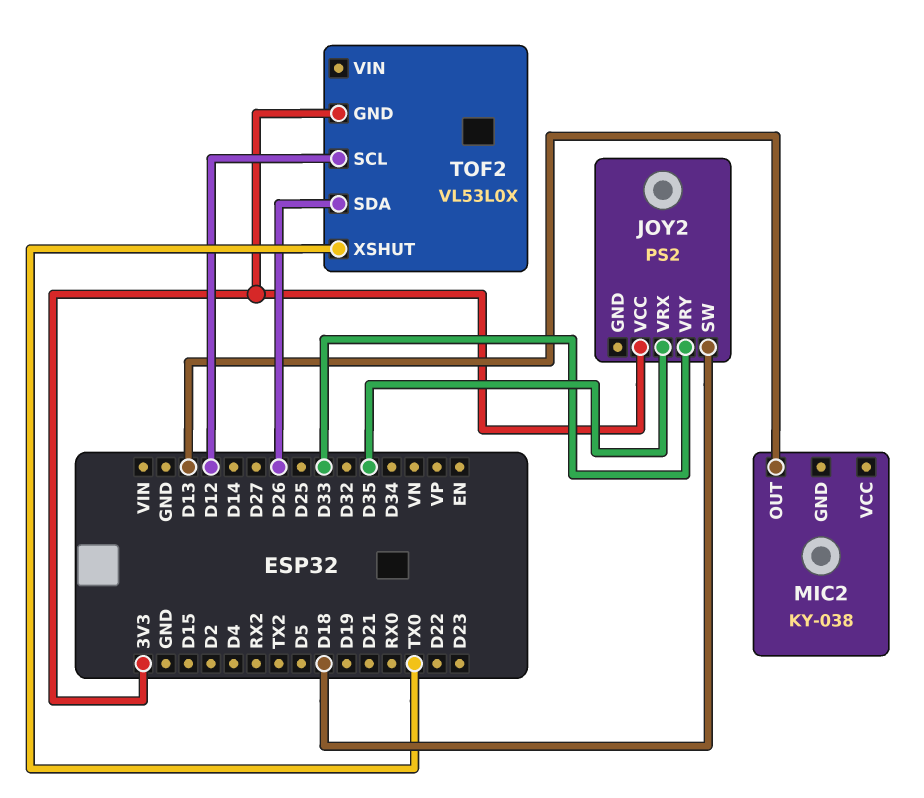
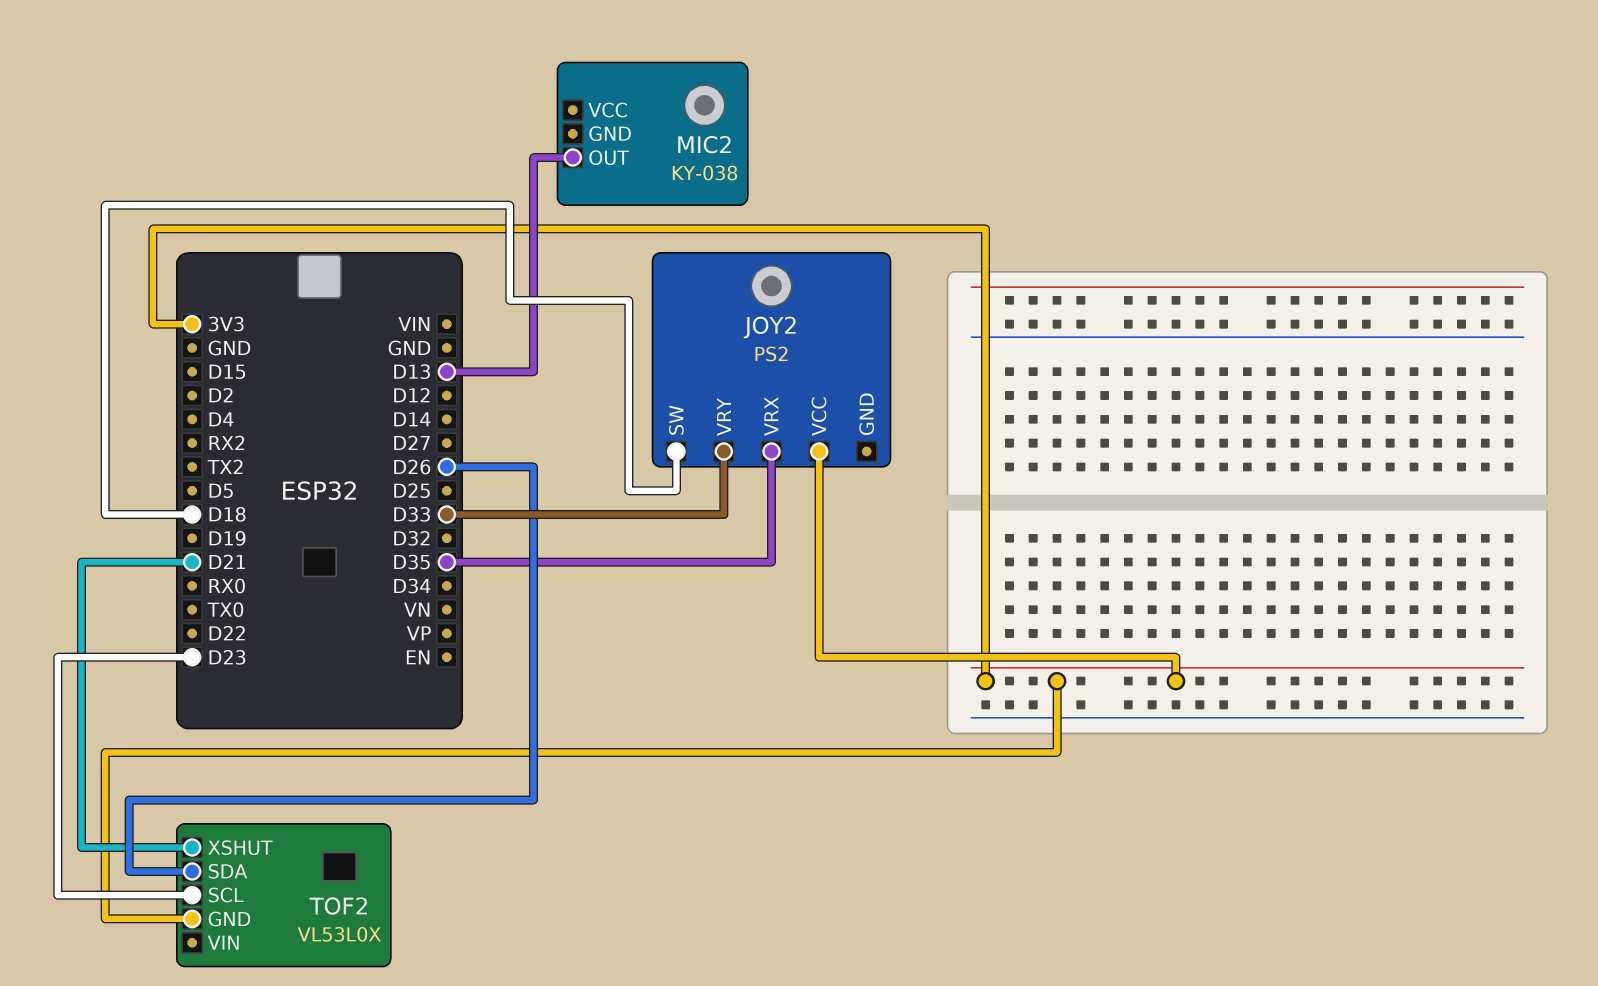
TOF2 pin SCL: D12 -> D23
TOF2 pin XSHUT: TX0 -> D21

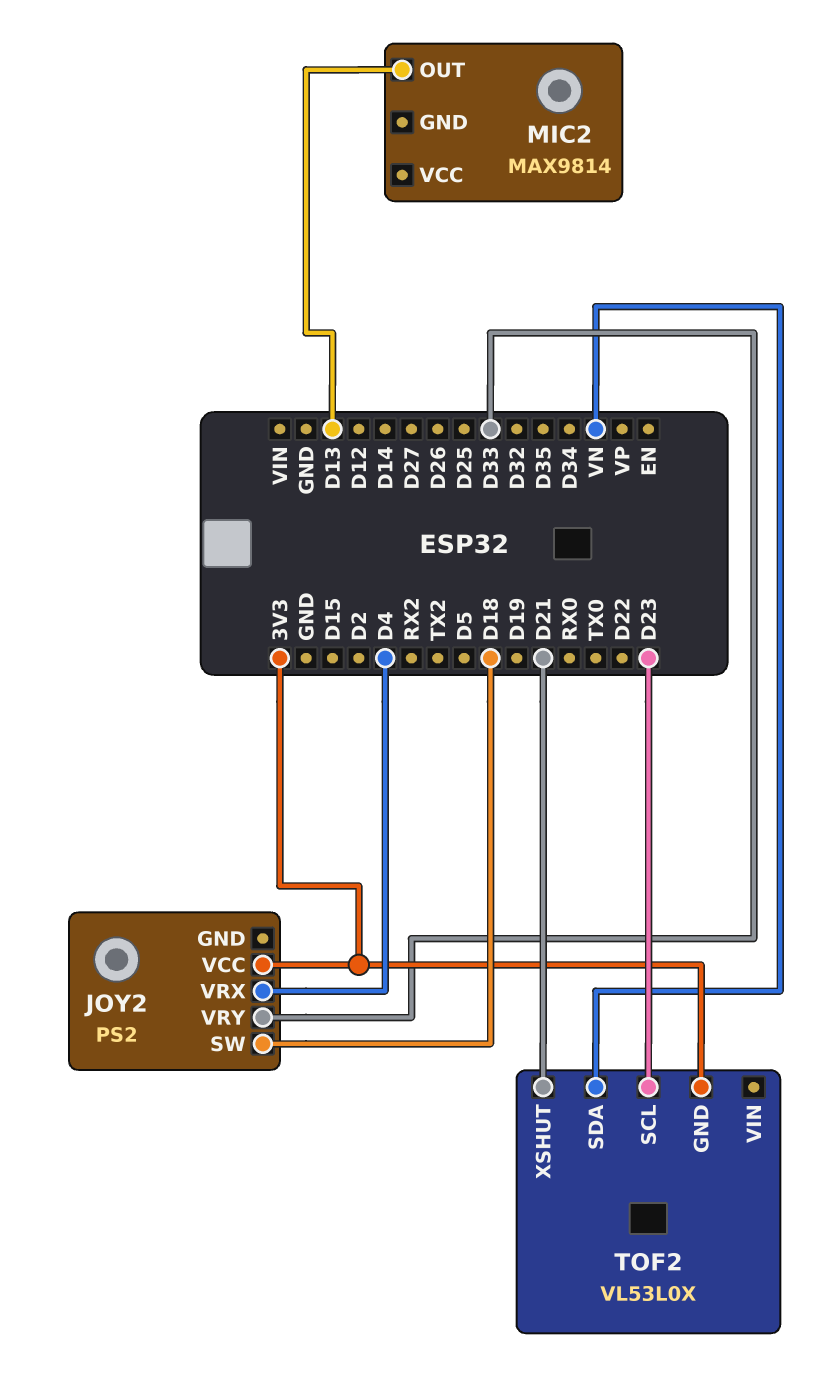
JOY2 pin VRX: D35 -> D4
MIC2: KY-038 -> MAX9814
TOF2 pin SDA: D26 -> VN

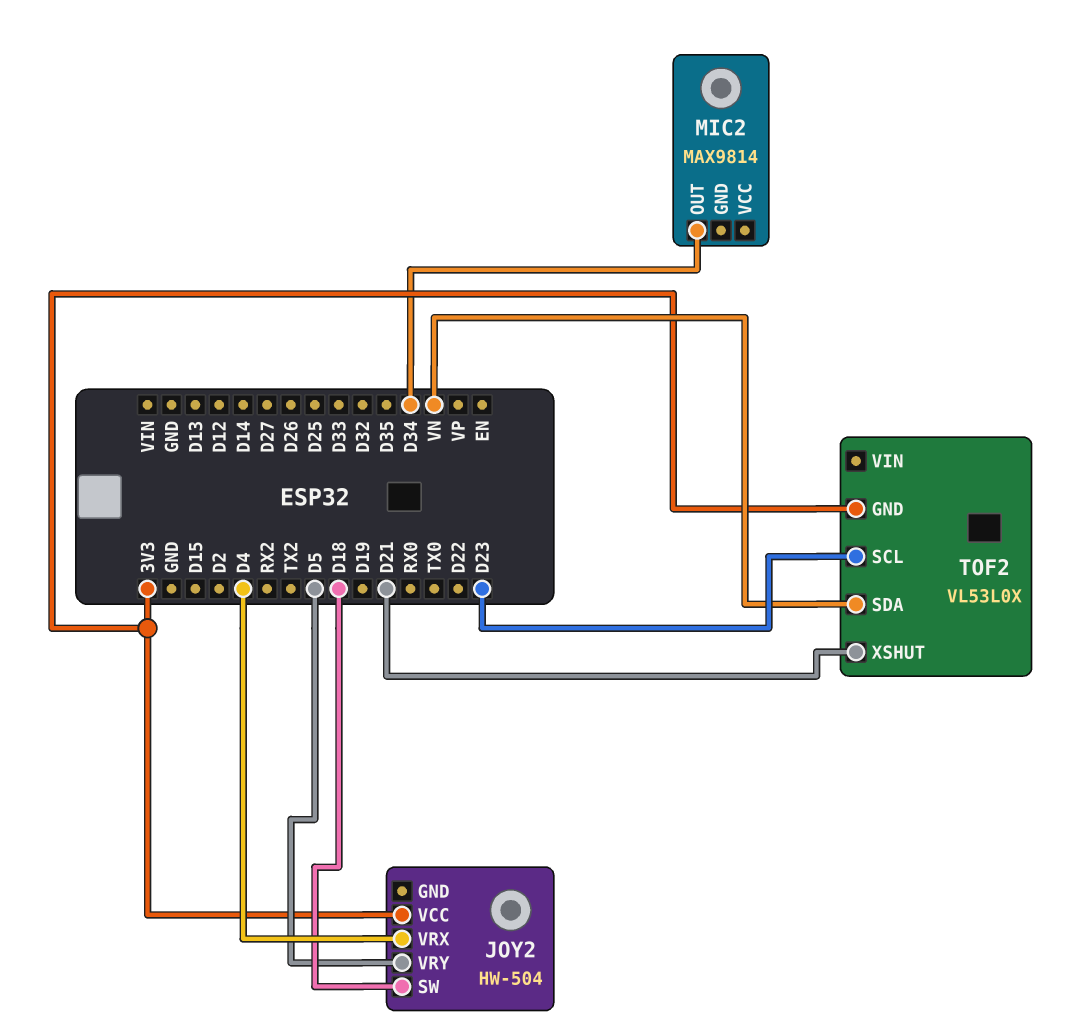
JOY2: PS2 -> HW-504
JOY2 pin VRY: D33 -> D5
MIC2 pin OUT: D13 -> D34

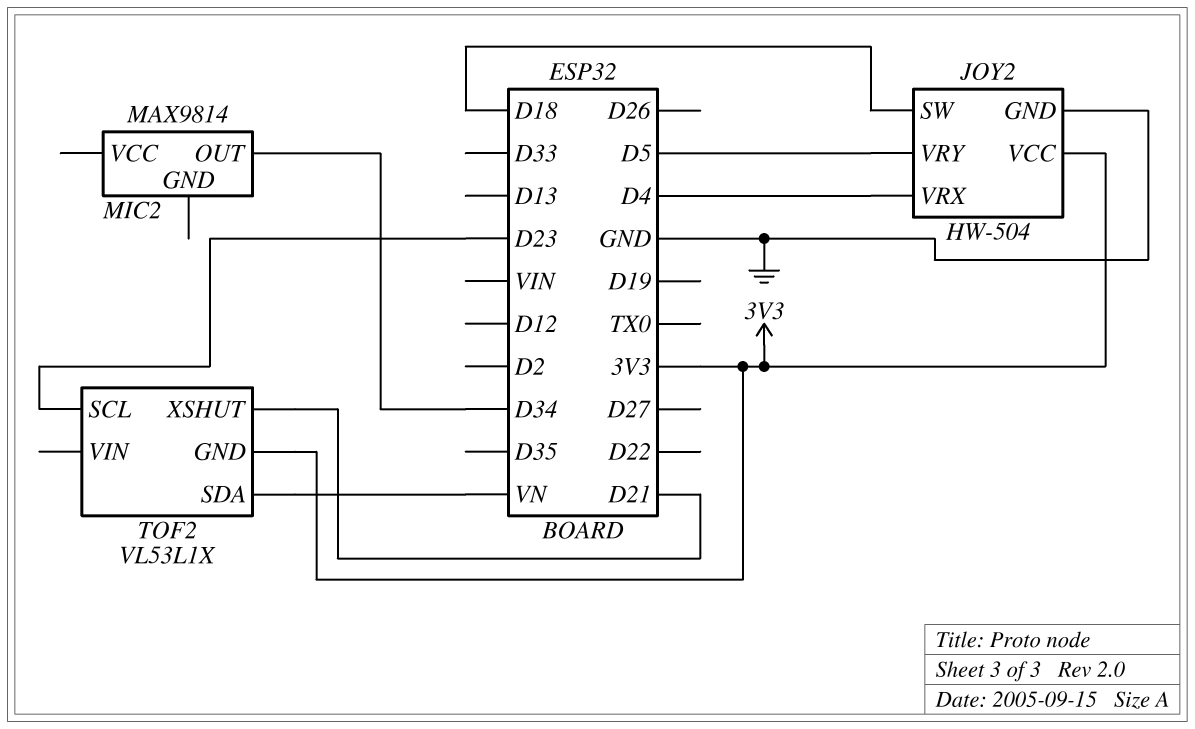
JOY2 pin GND: none -> GND
TOF2: VL53L0X -> VL53L1X

